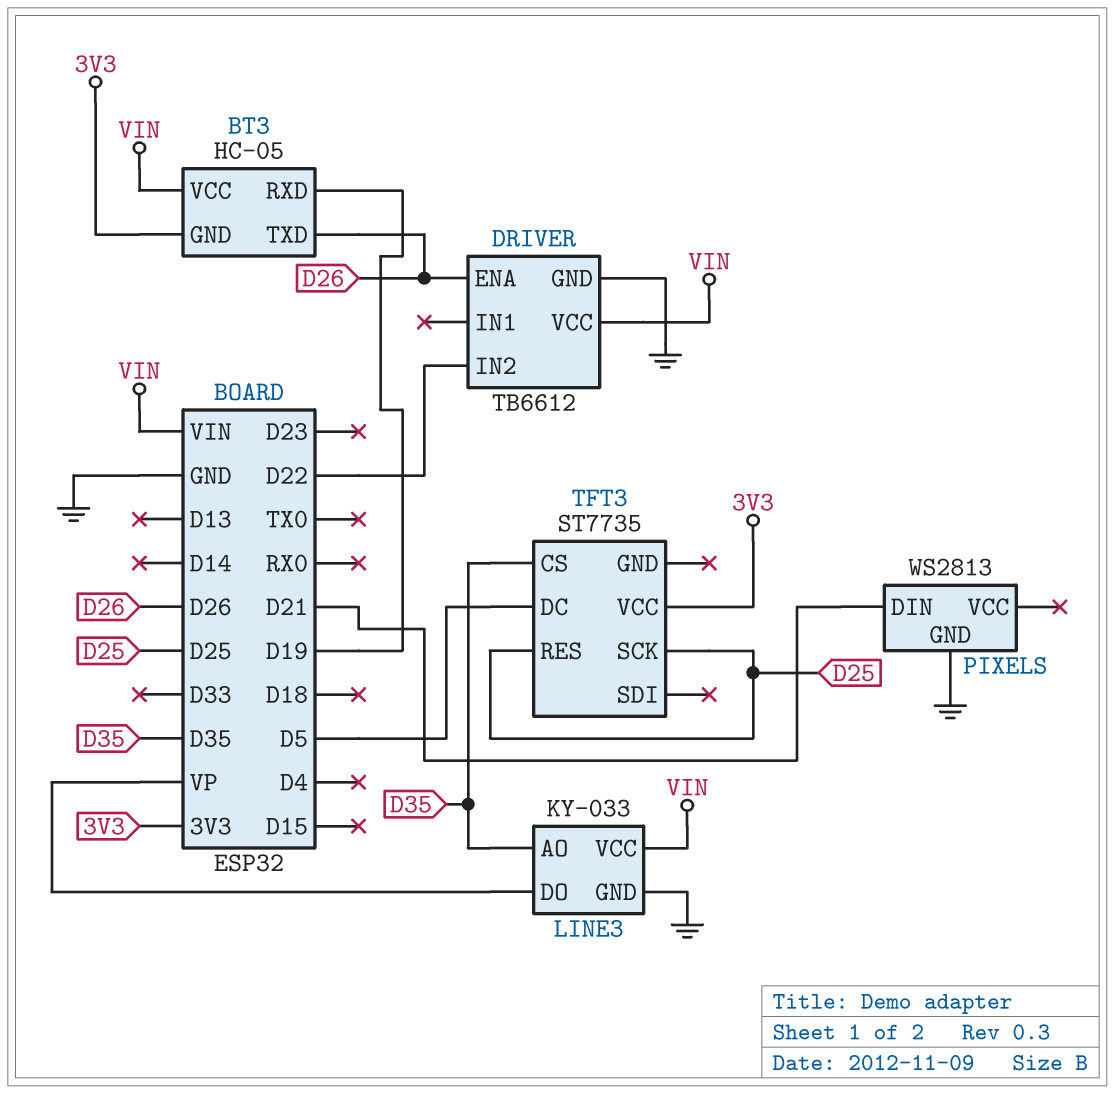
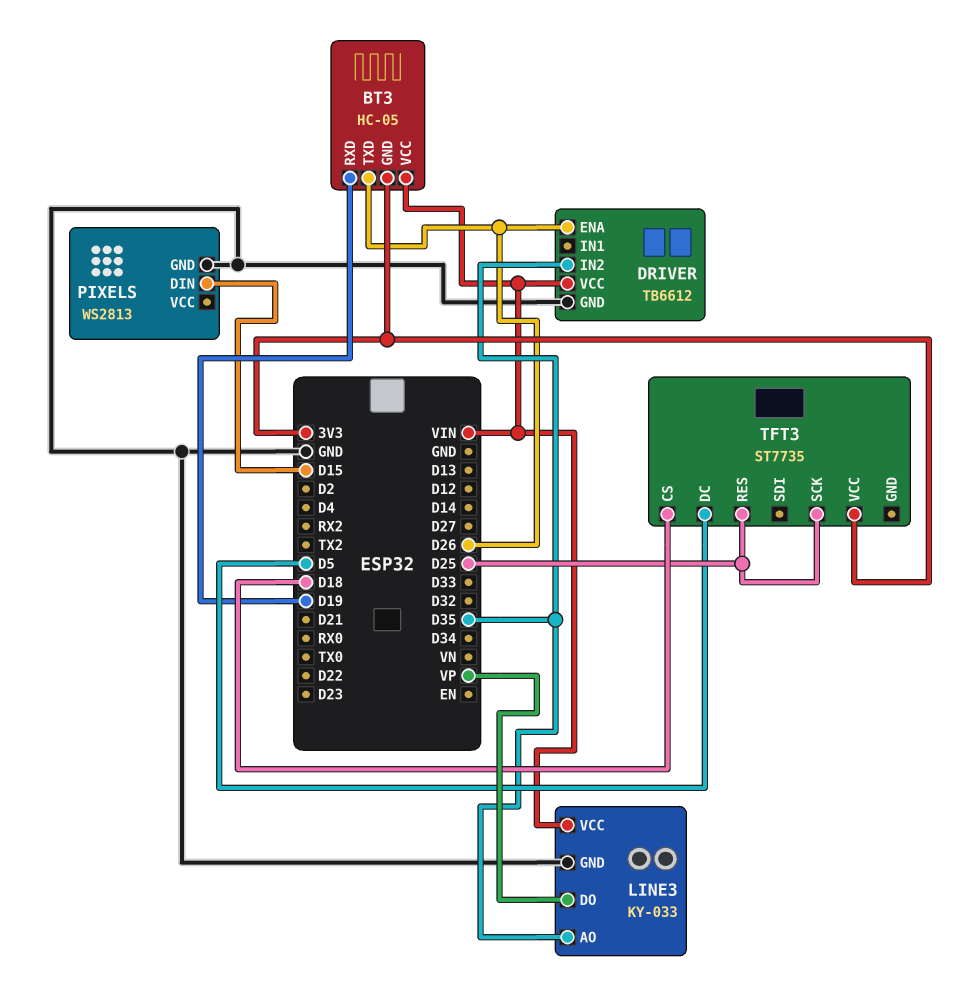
DRIVER pin IN2: D22 -> D35
PIXELS pin DIN: D21 -> D15
TFT3 pin CS: D35 -> D18

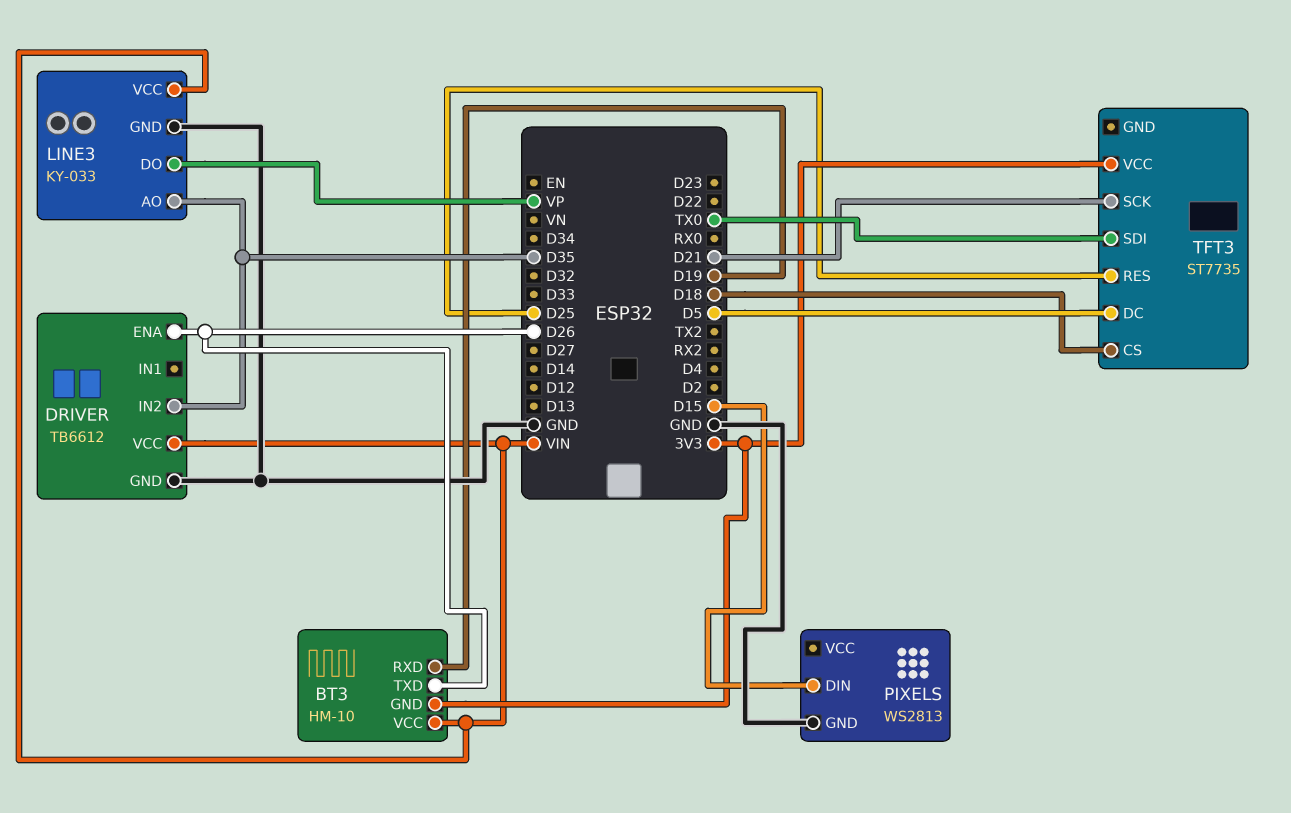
BT3: HC-05 -> HM-10
TFT3 pin SCK: D25 -> D21
TFT3 pin SDI: none -> TX0

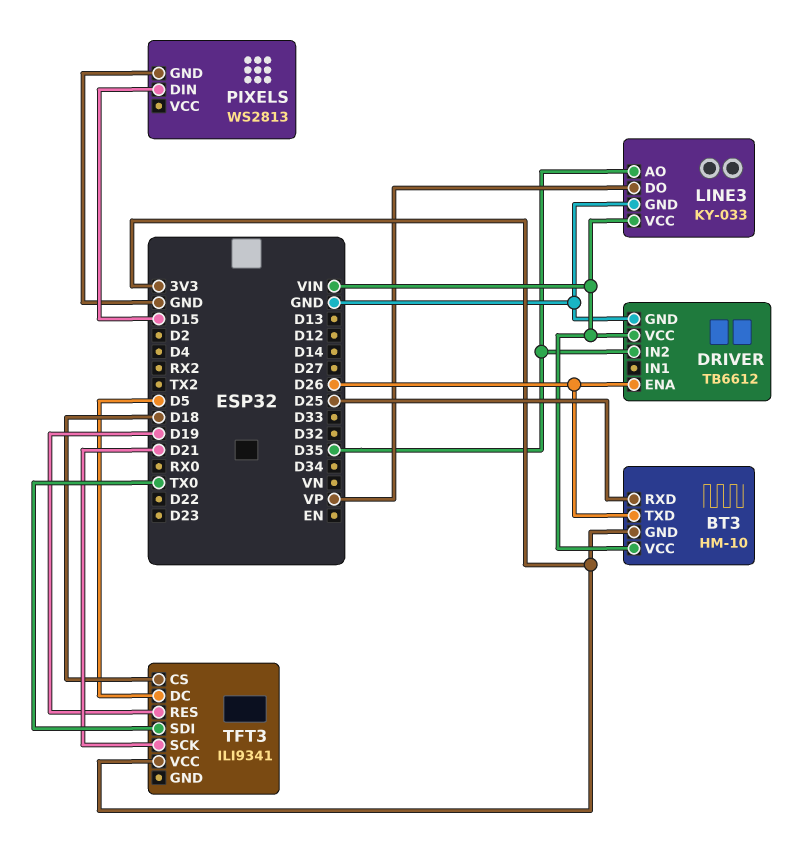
BT3 pin RXD: D19 -> D25
TFT3: ST7735 -> ILI9341
TFT3 pin RES: D25 -> D19

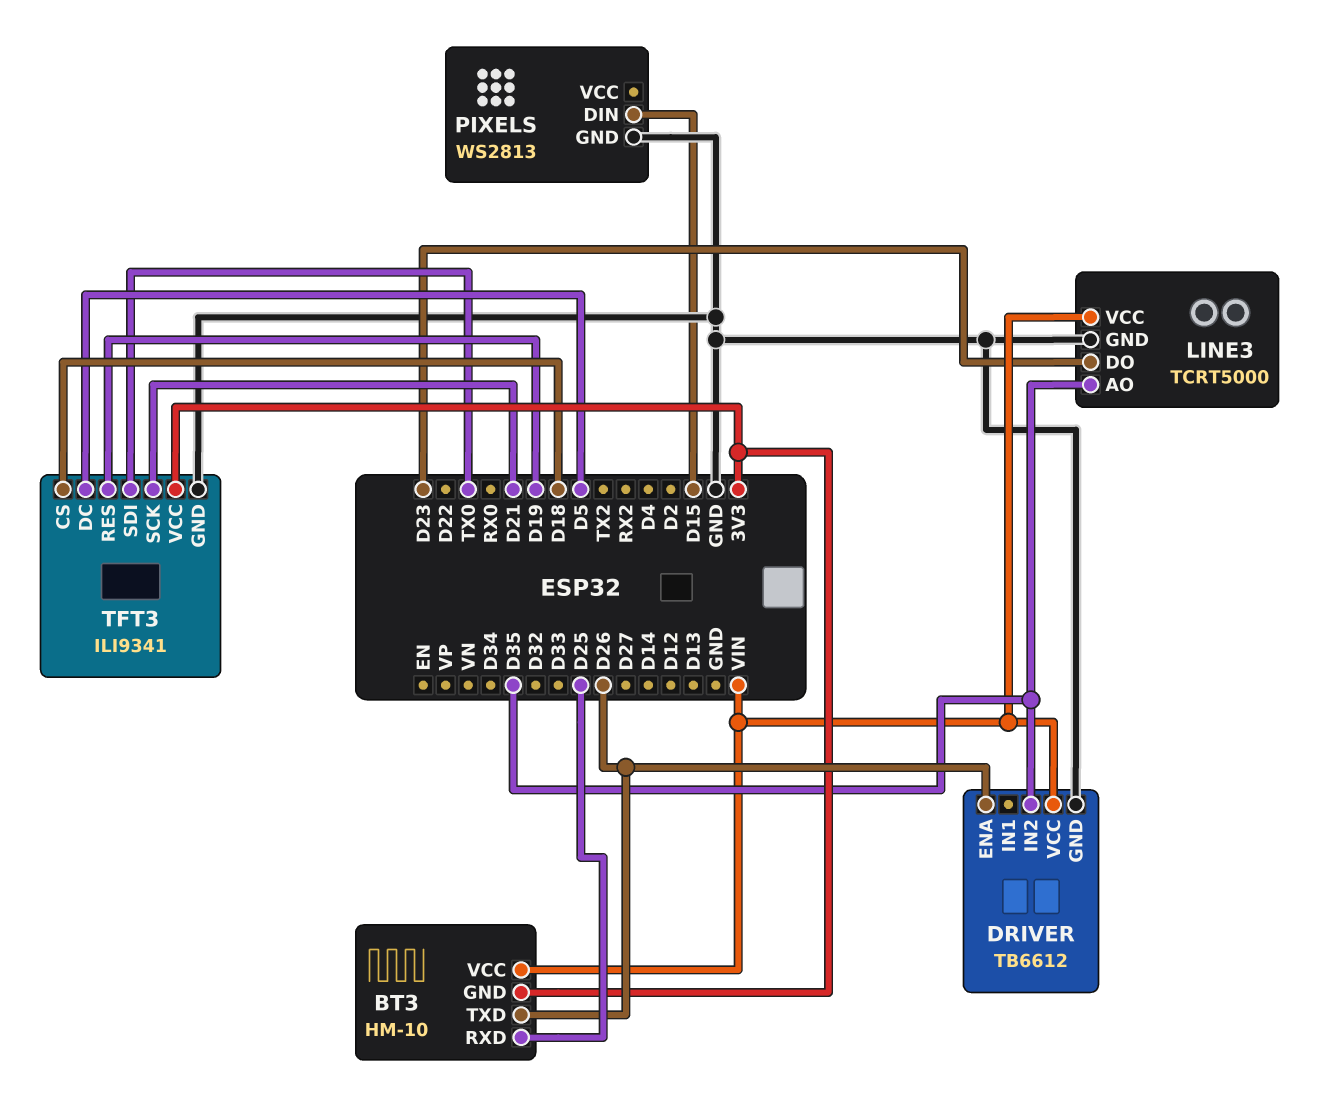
LINE3: KY-033 -> TCRT5000
LINE3 pin DO: VP -> D23
TFT3 pin GND: none -> GND

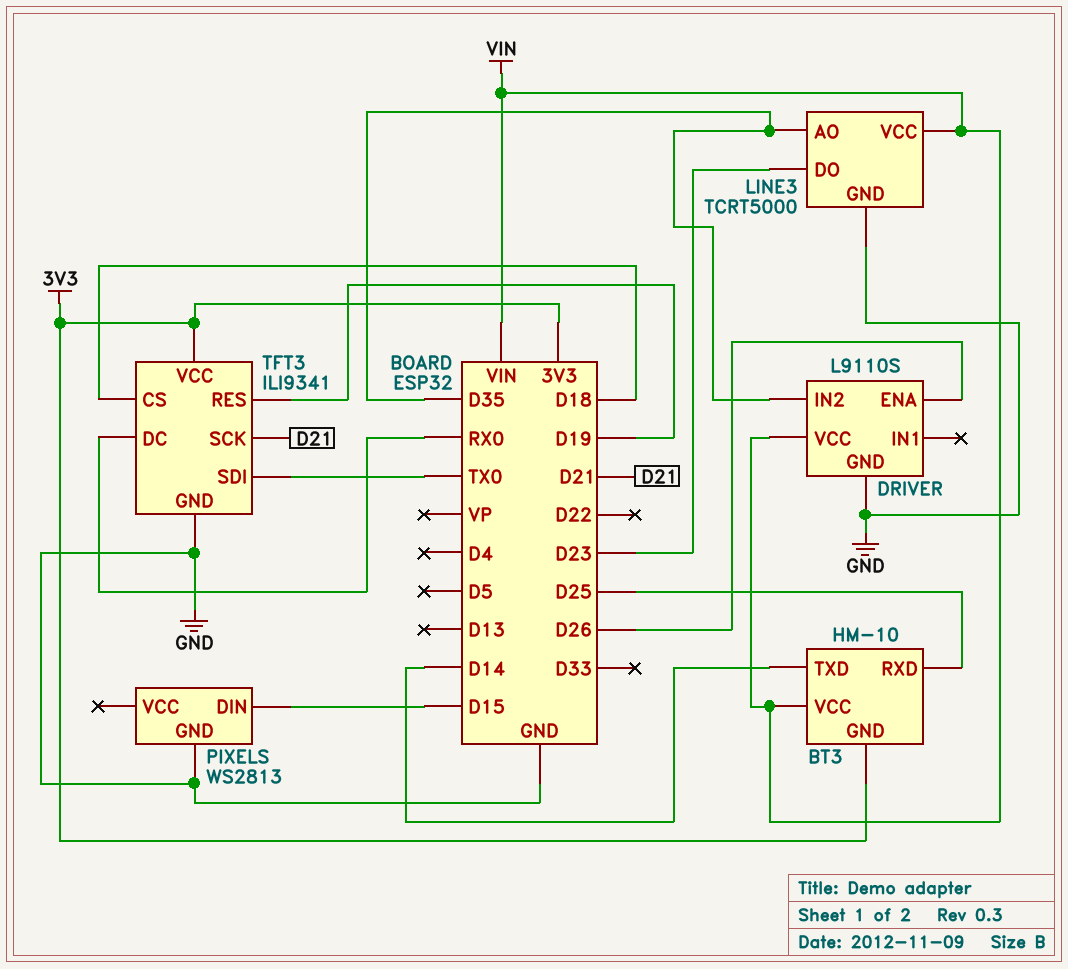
BT3 pin TXD: D26 -> D14
DRIVER: TB6612 -> L9110S
TFT3 pin DC: D5 -> RX0

